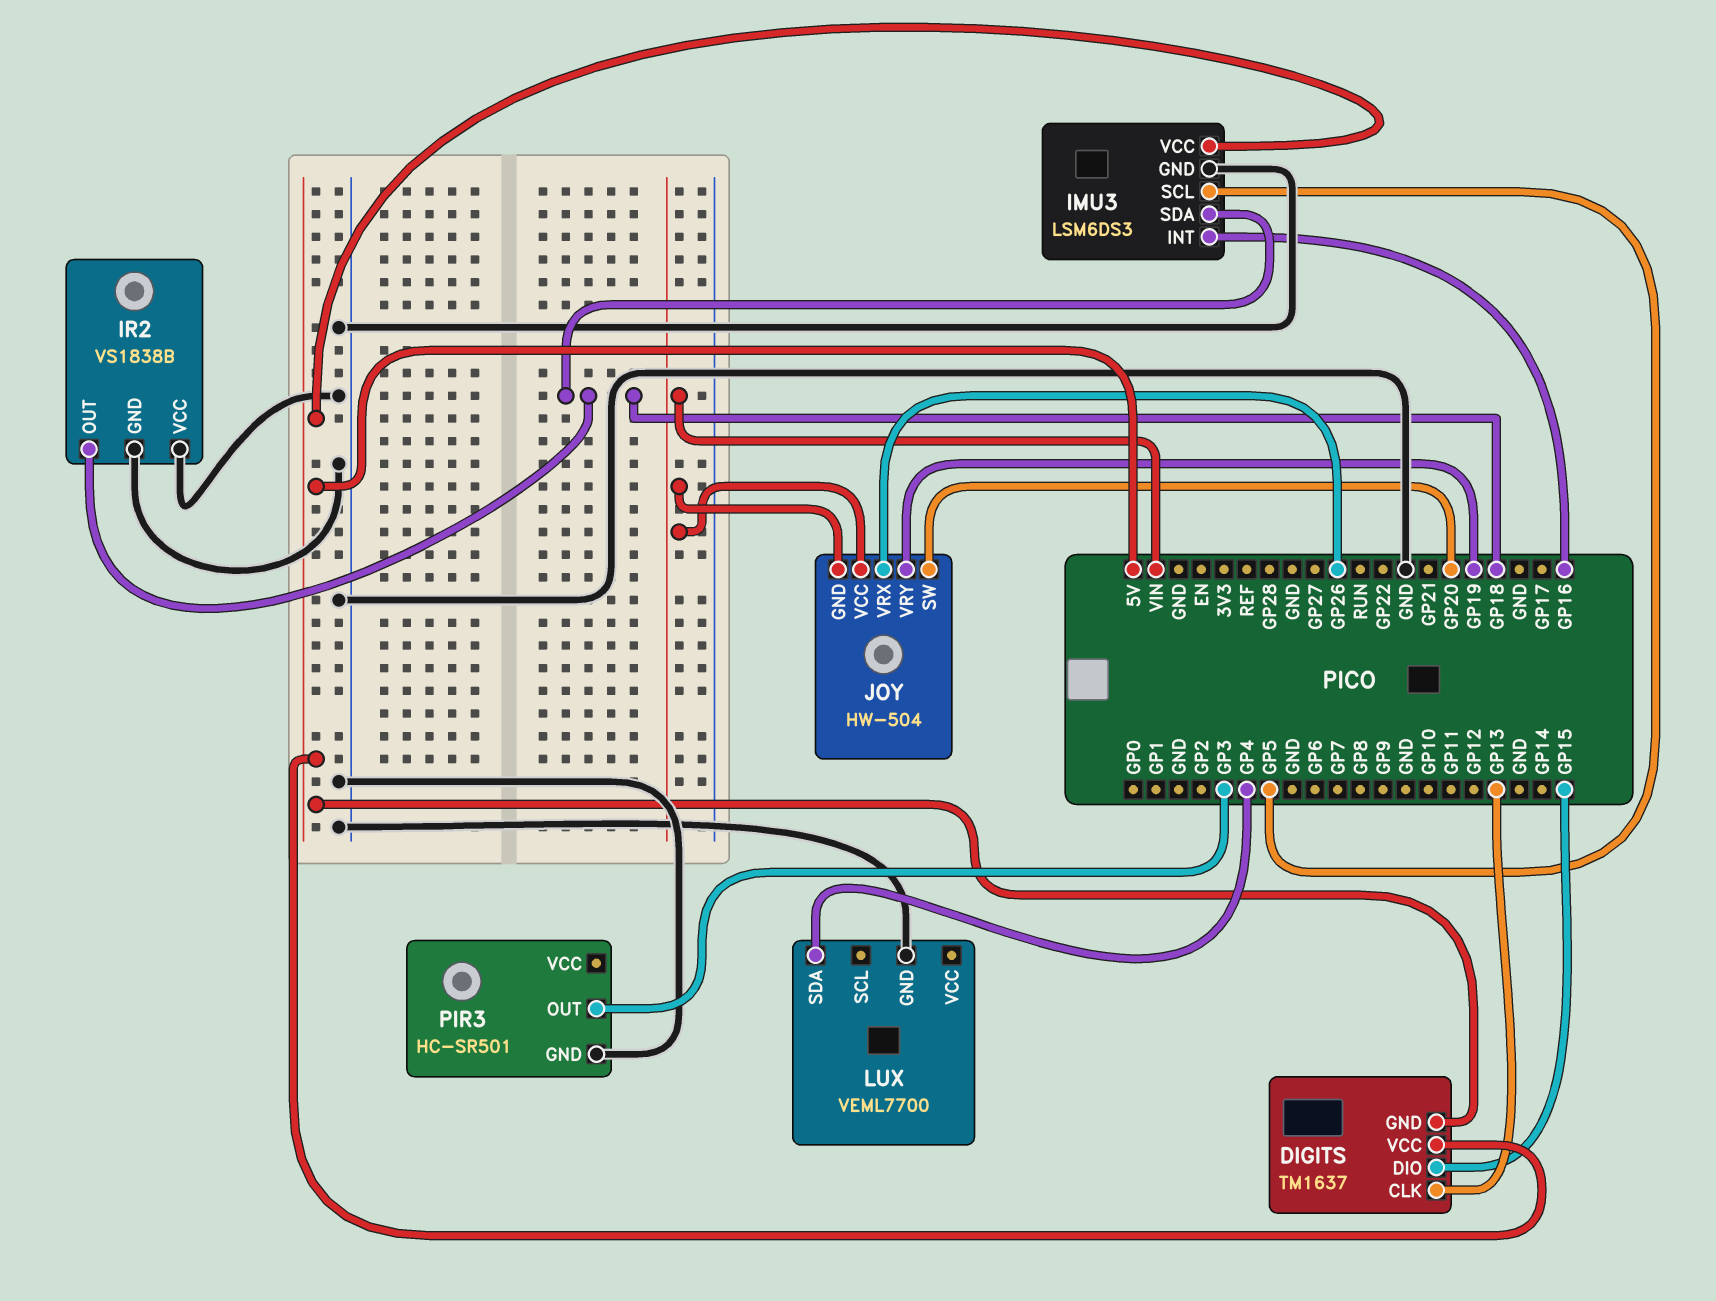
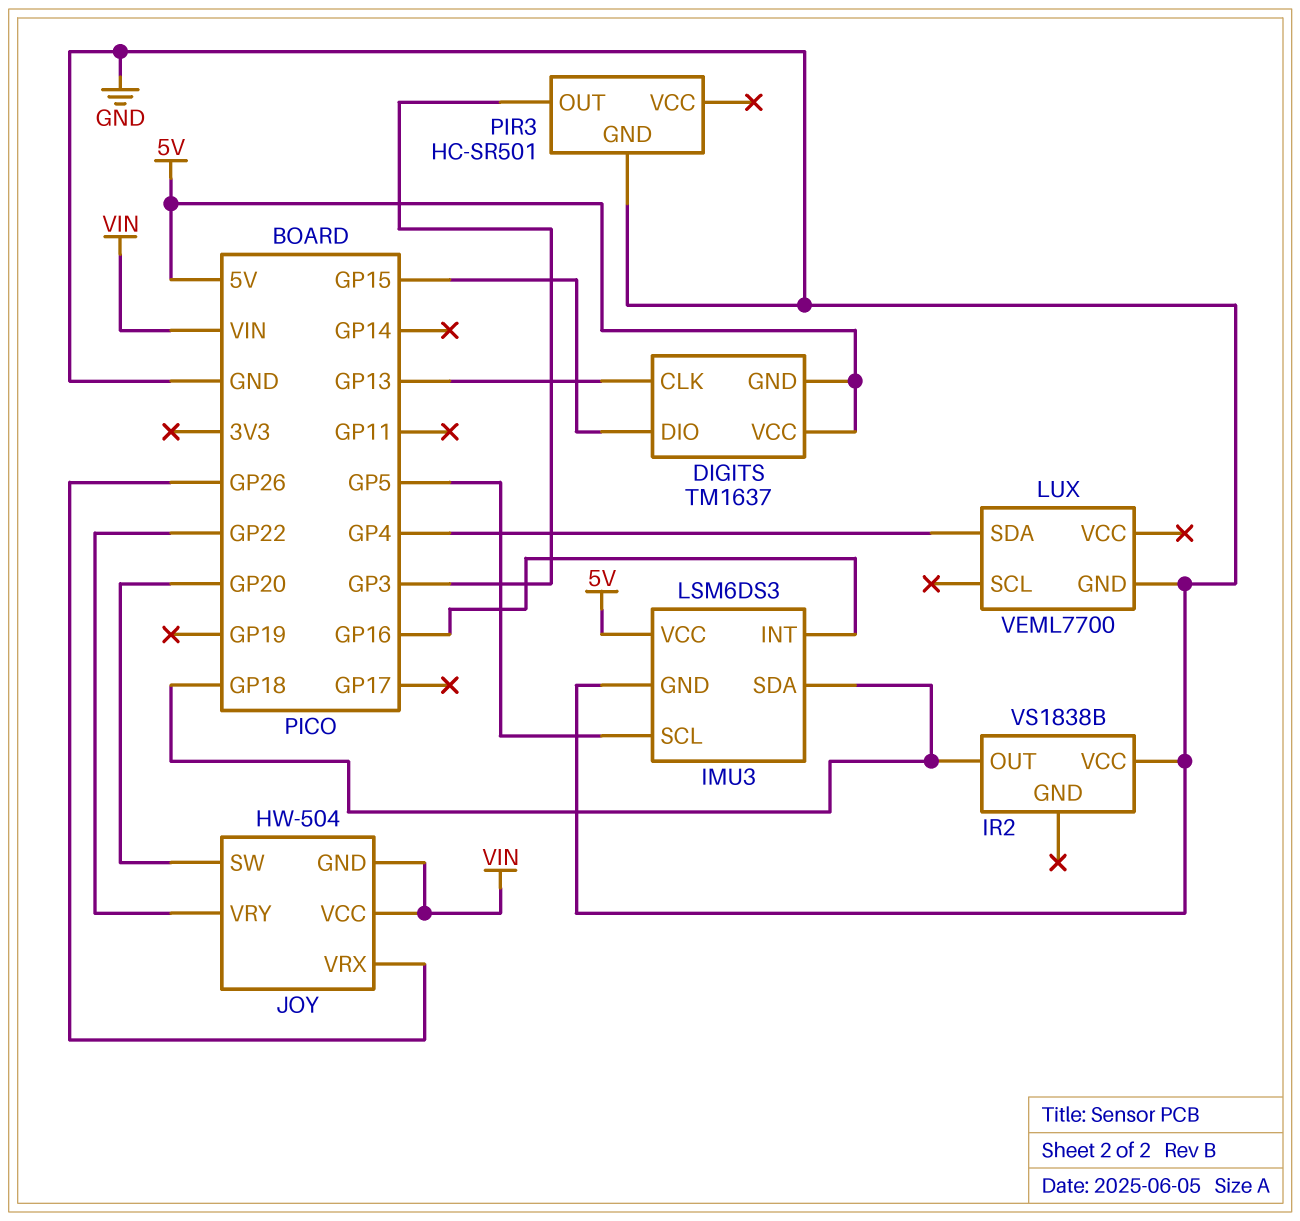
IR2 pin GND: GND -> none
JOY pin VRY: GP19 -> GP22

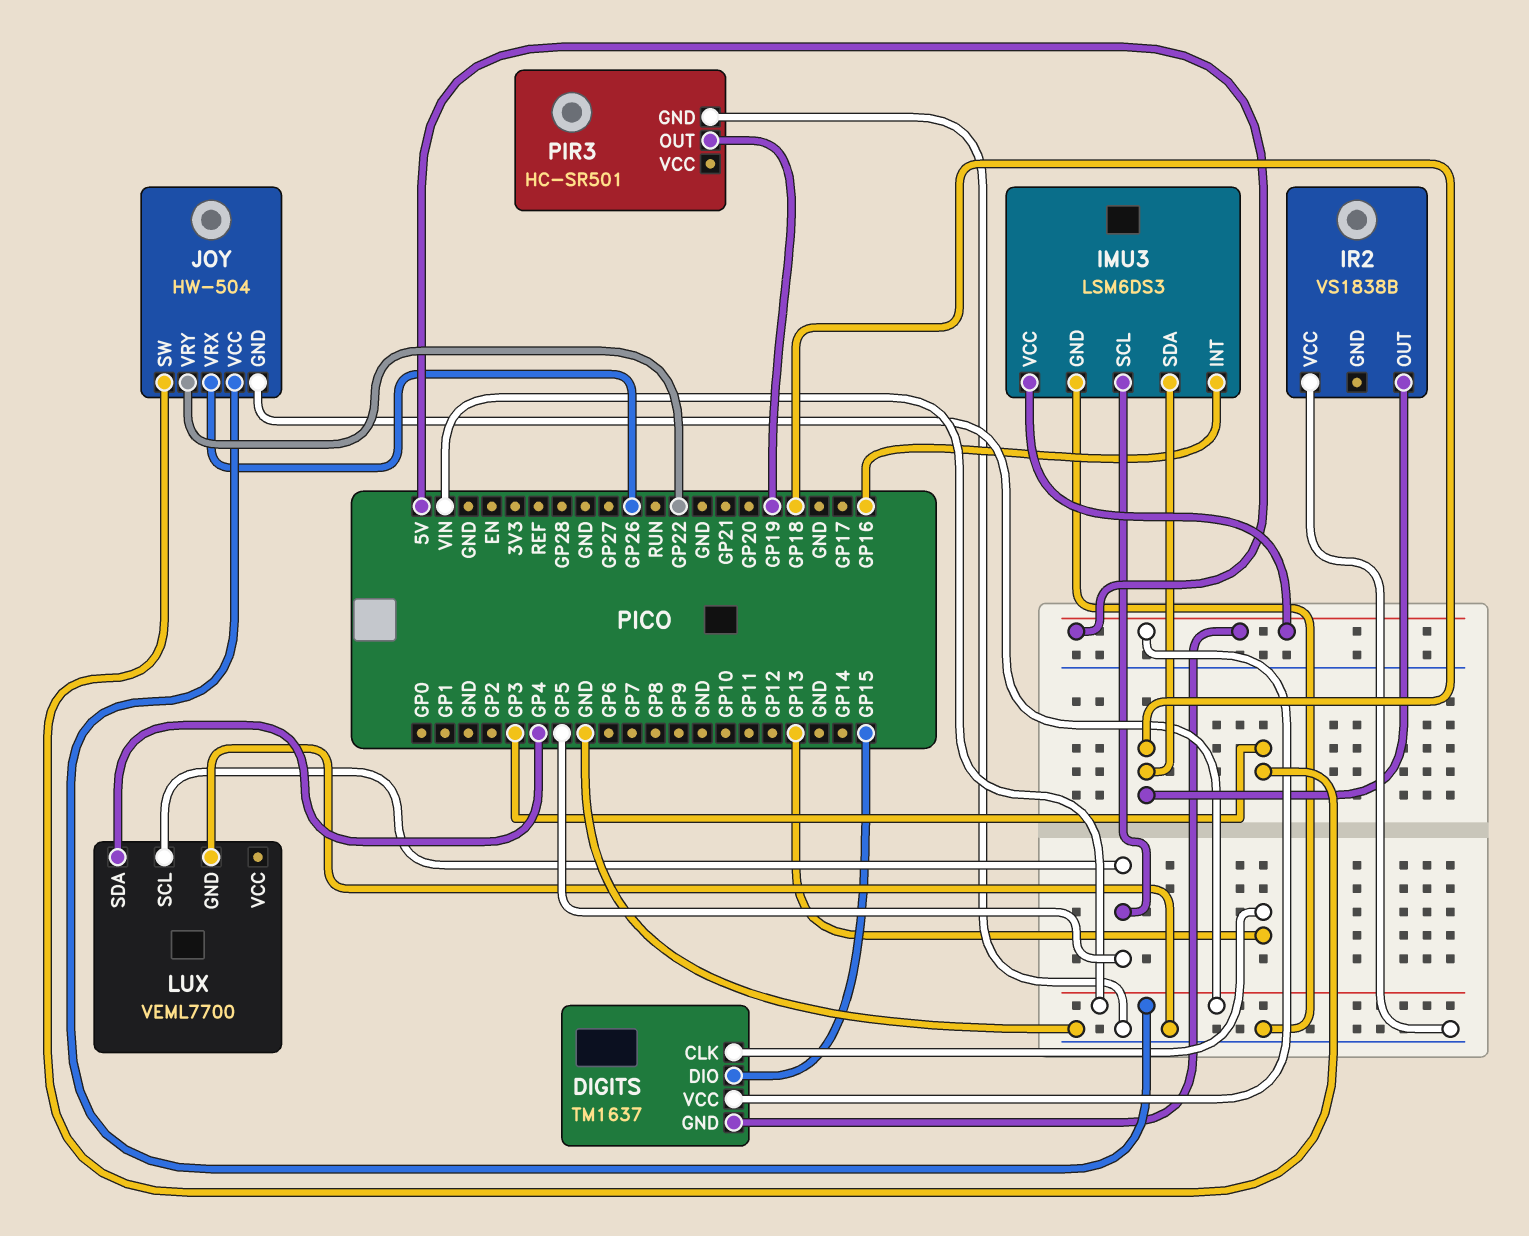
JOY pin SW: GP20 -> GP3
LUX pin SCL: none -> GP5
PIR3 pin OUT: GP3 -> GP19

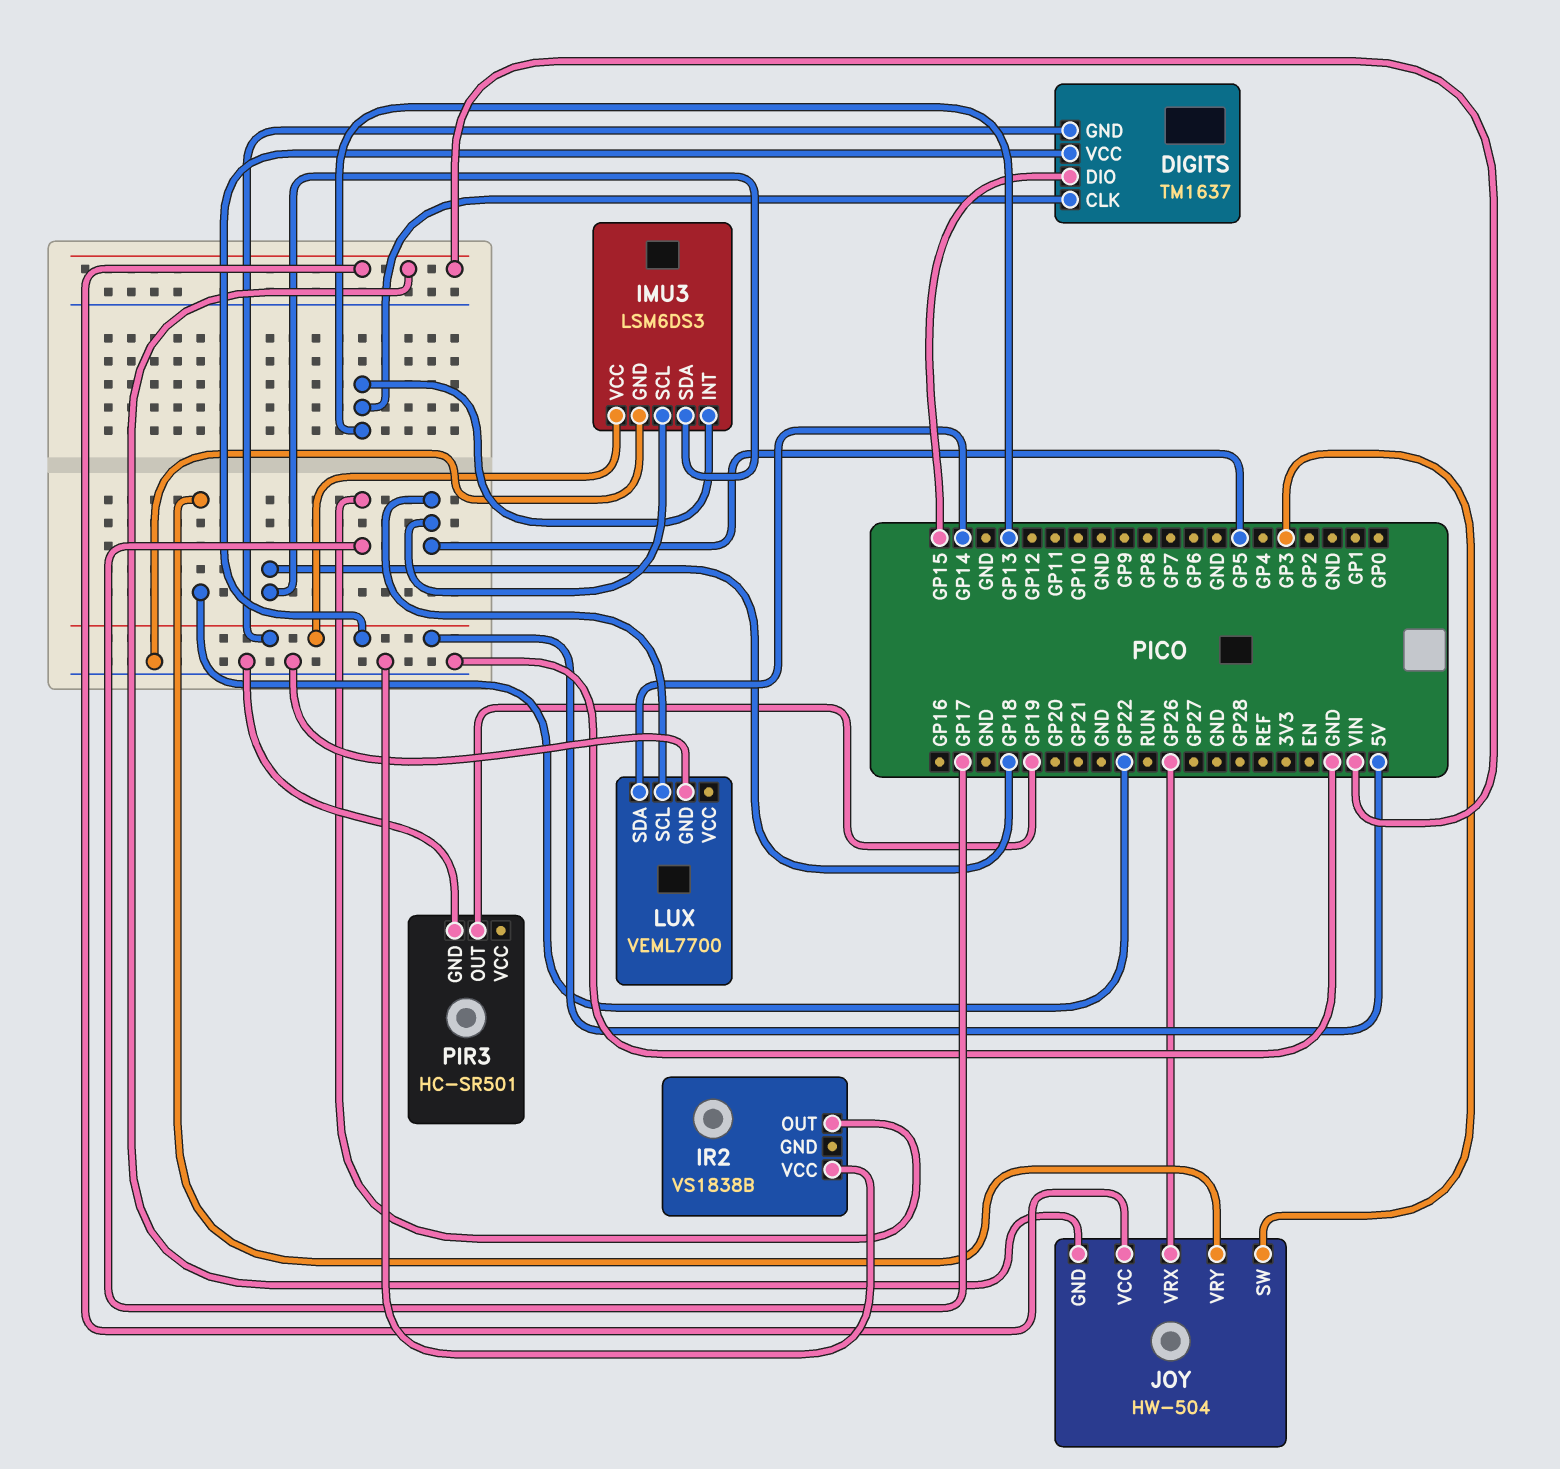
IMU3 pin INT: GP16 -> GP13
IR2 pin OUT: GP18 -> GP17
LUX pin SDA: GP4 -> GP14

